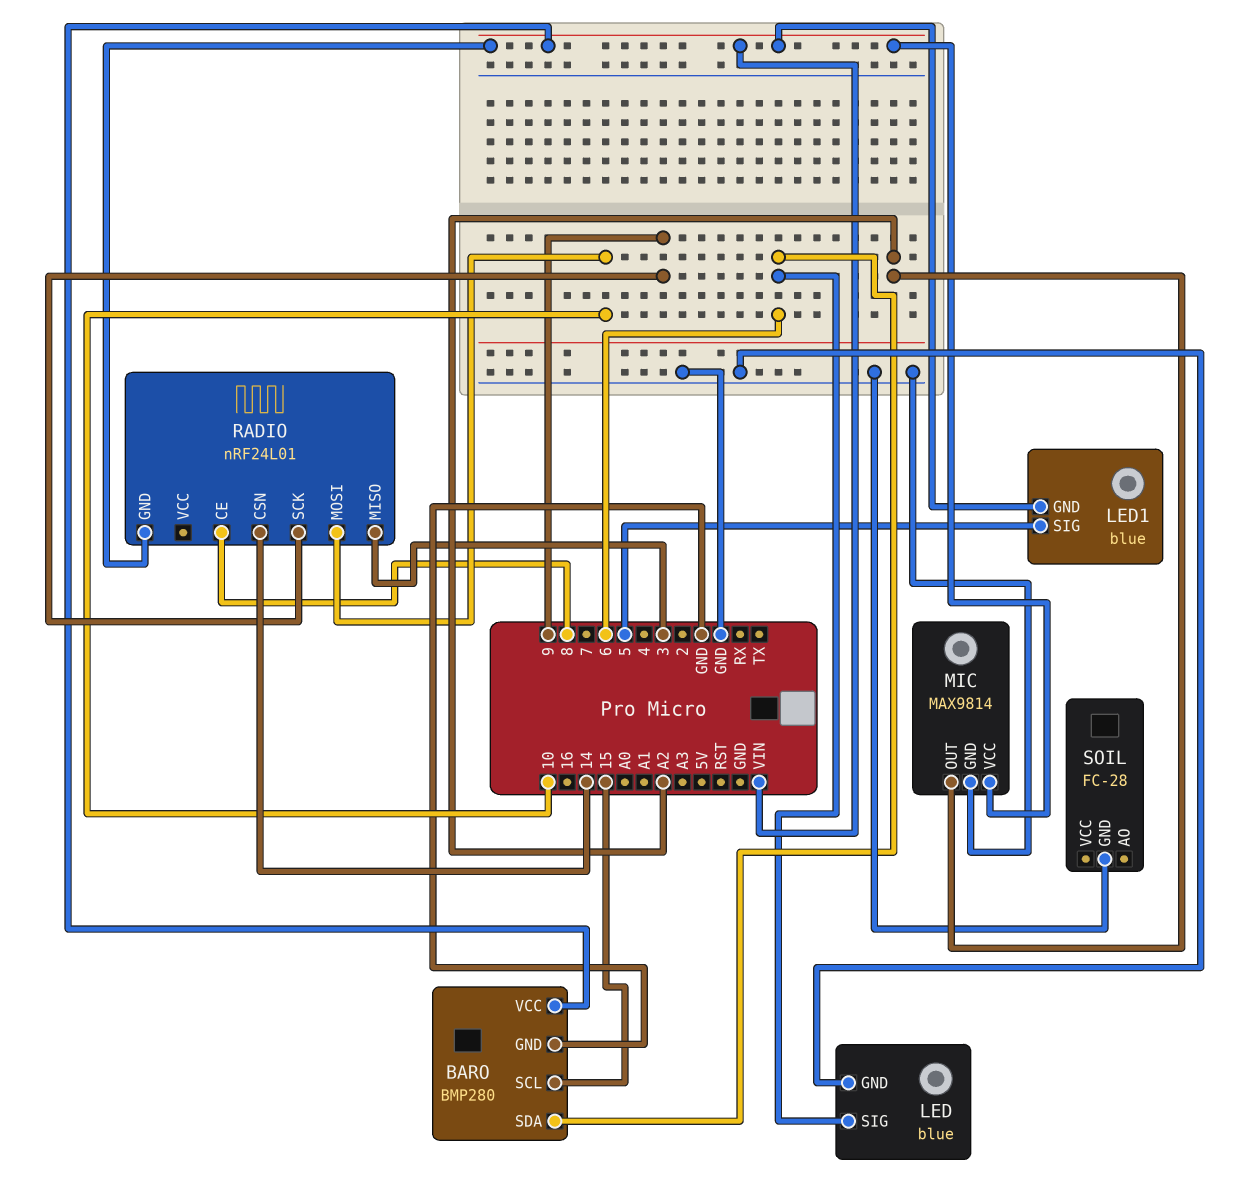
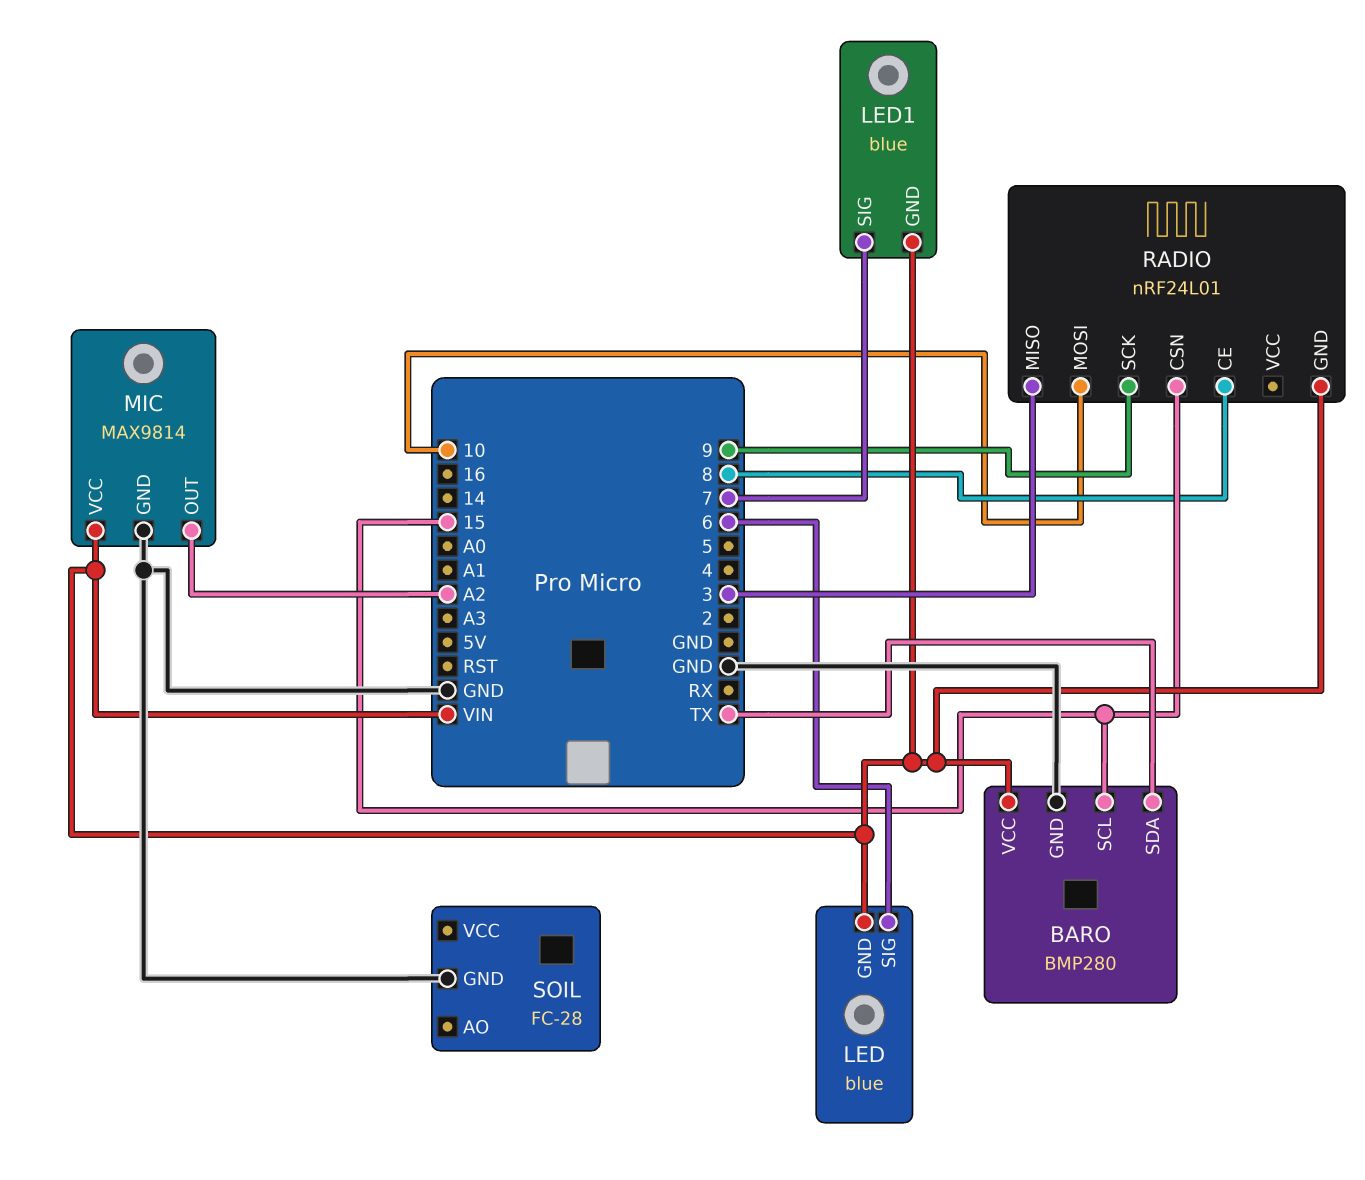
BARO pin SDA: 6 -> TX
LED pin GND: GND -> VIN
LED1 pin SIG: 5 -> 7
RADIO pin CSN: 14 -> 15

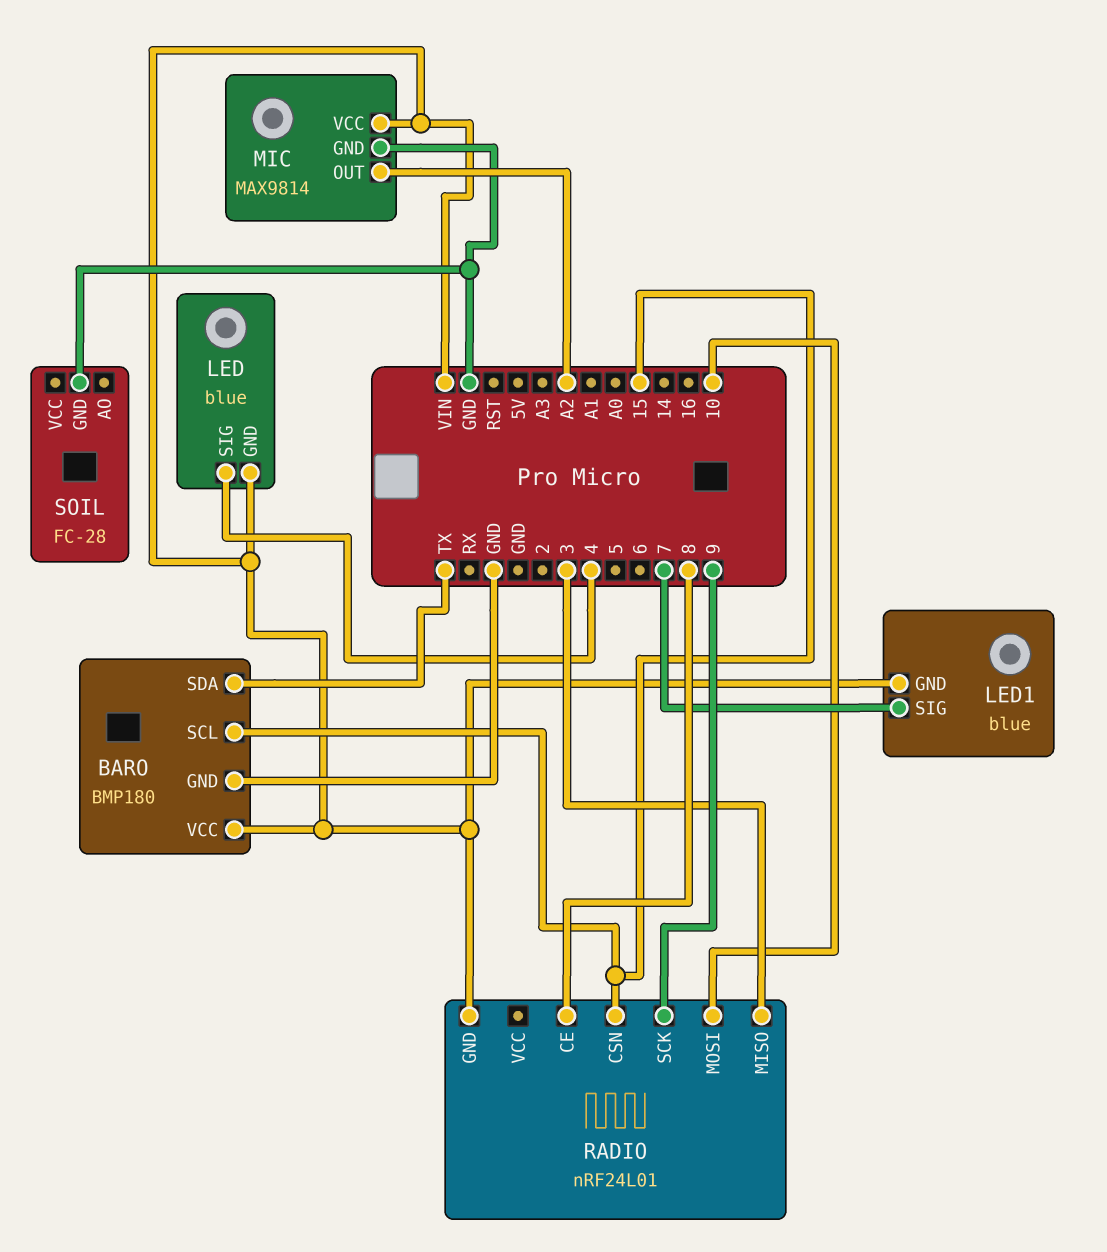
BARO: BMP280 -> BMP180
LED pin SIG: 6 -> 4

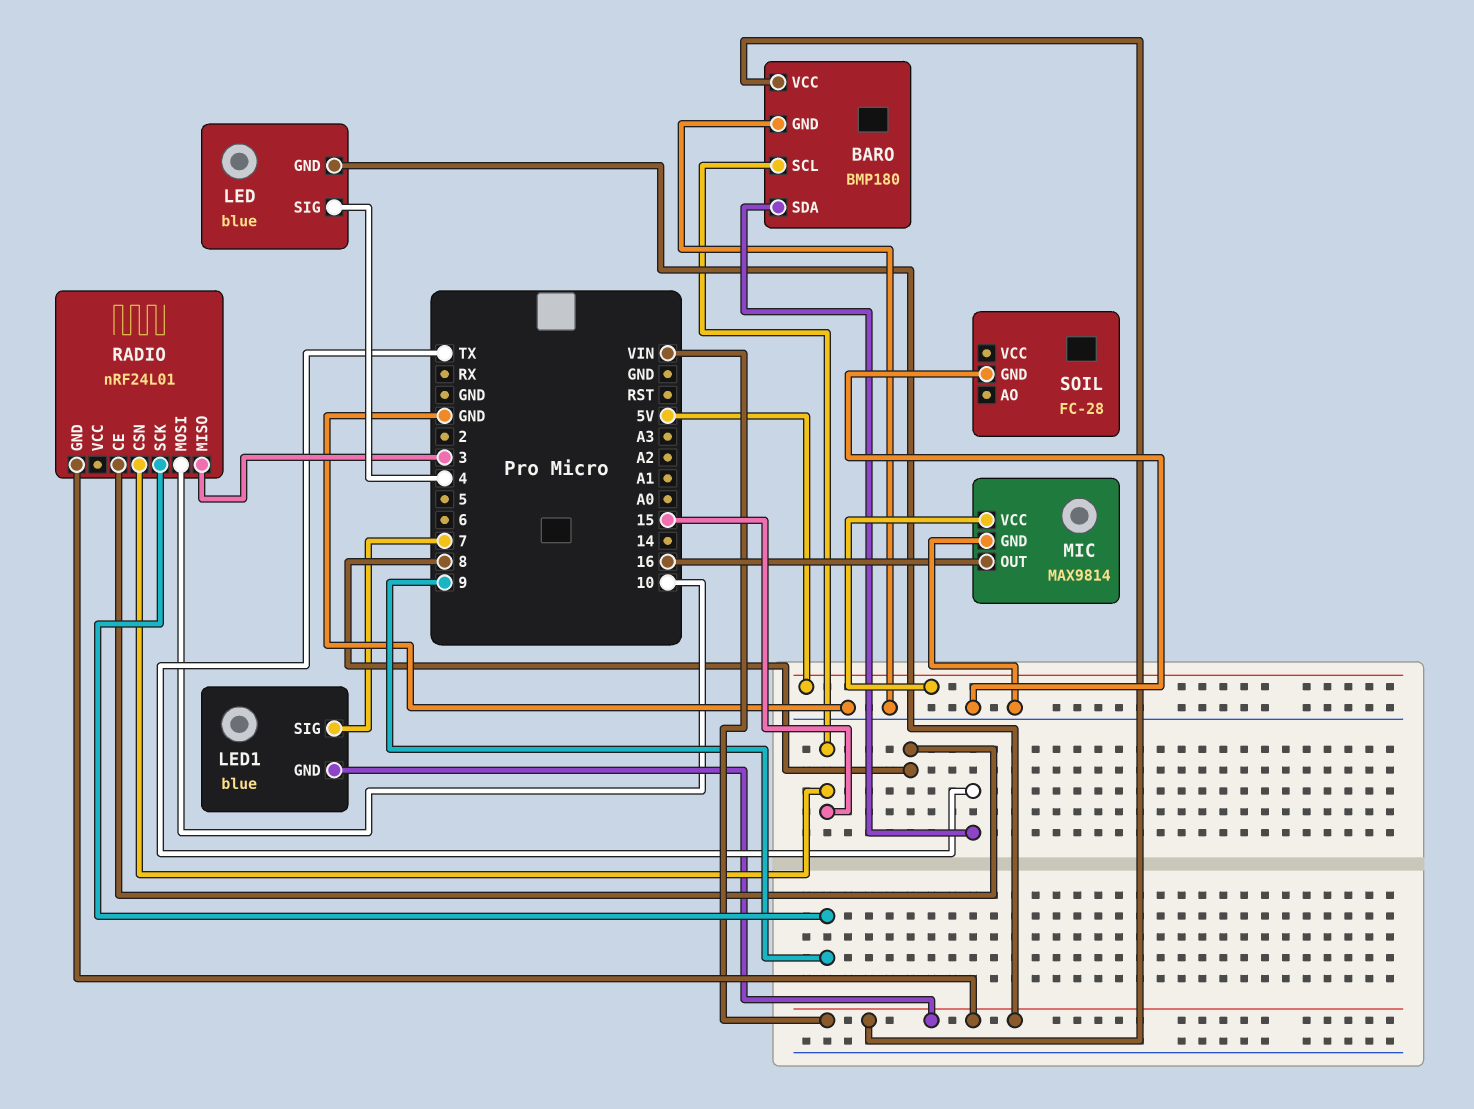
MIC pin OUT: A2 -> 16
MIC pin VCC: VIN -> 5V

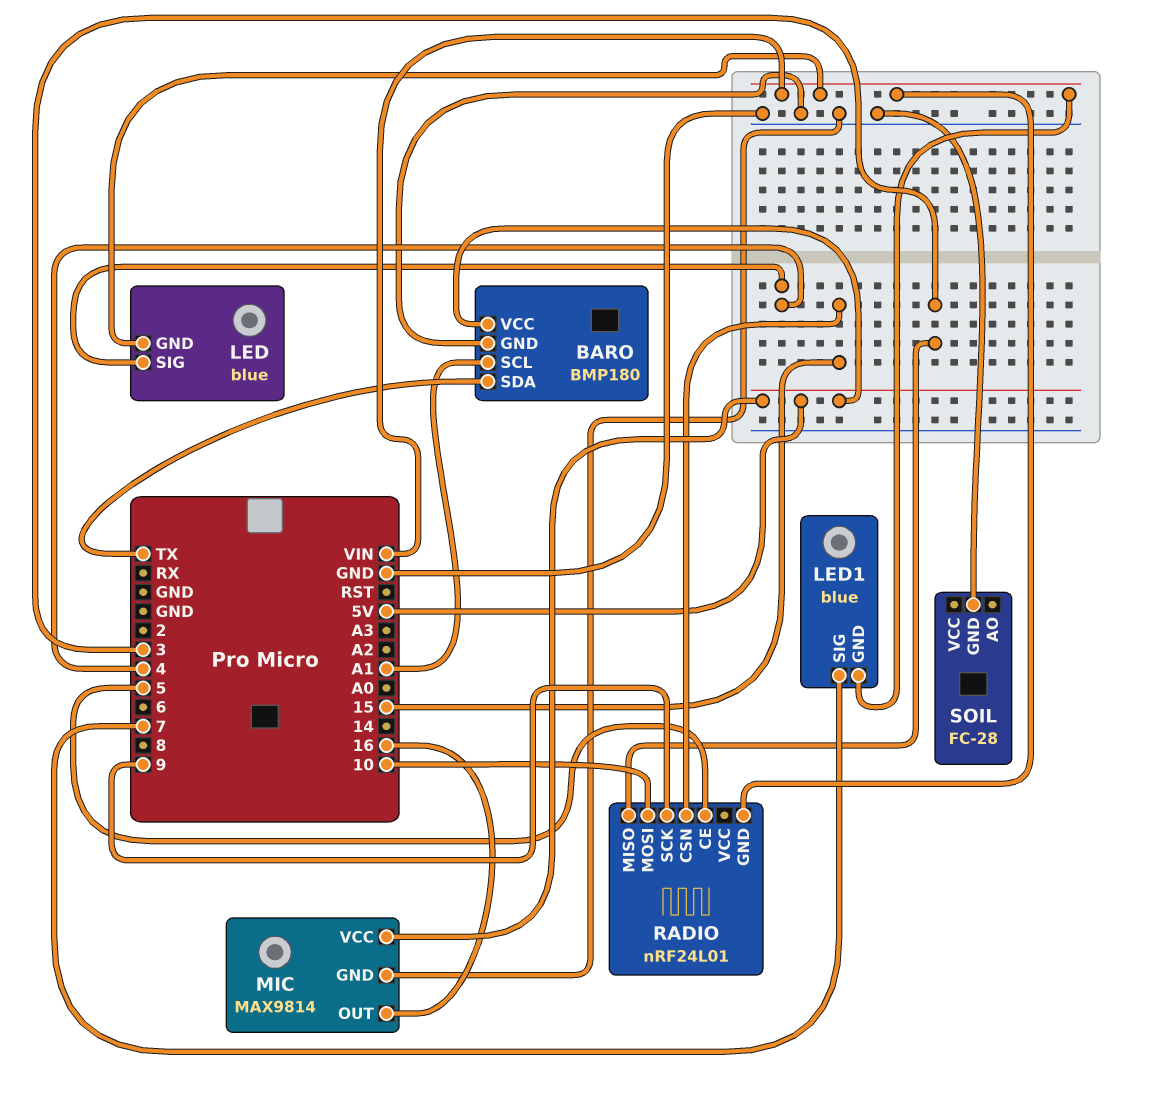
BARO pin SCL: 15 -> A1
BARO pin VCC: VIN -> 5V
RADIO pin CE: 8 -> 5

